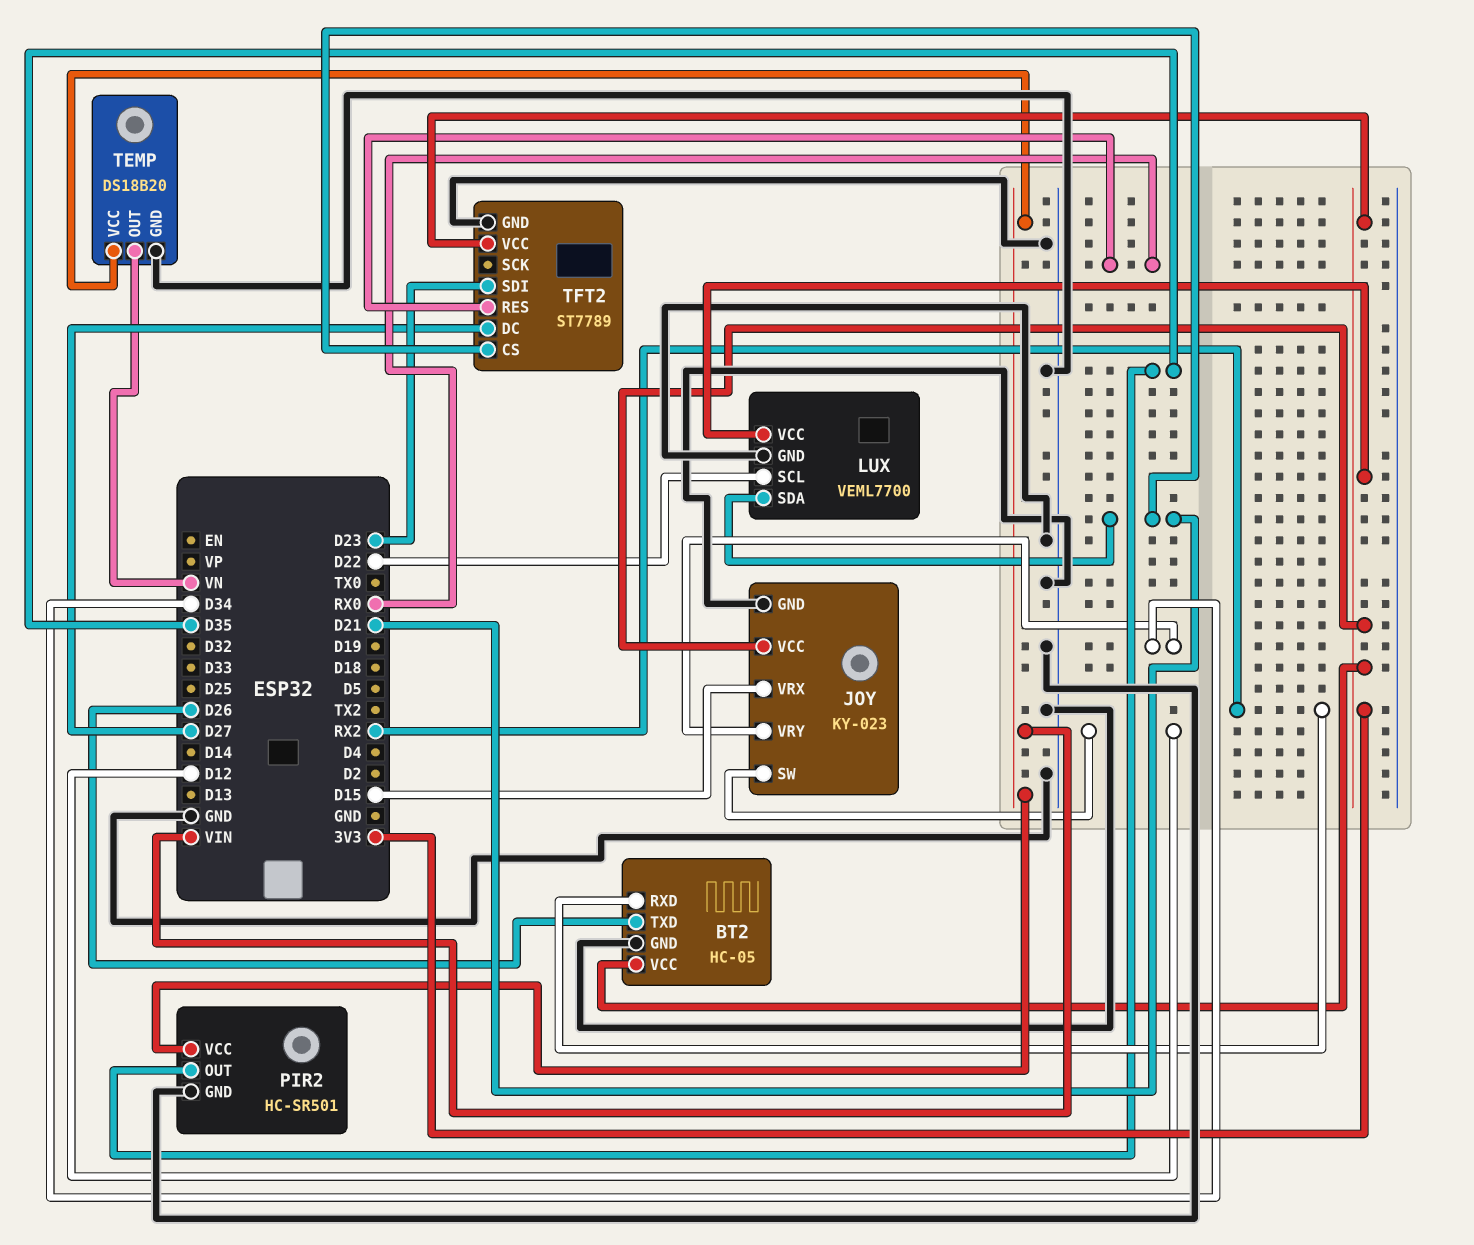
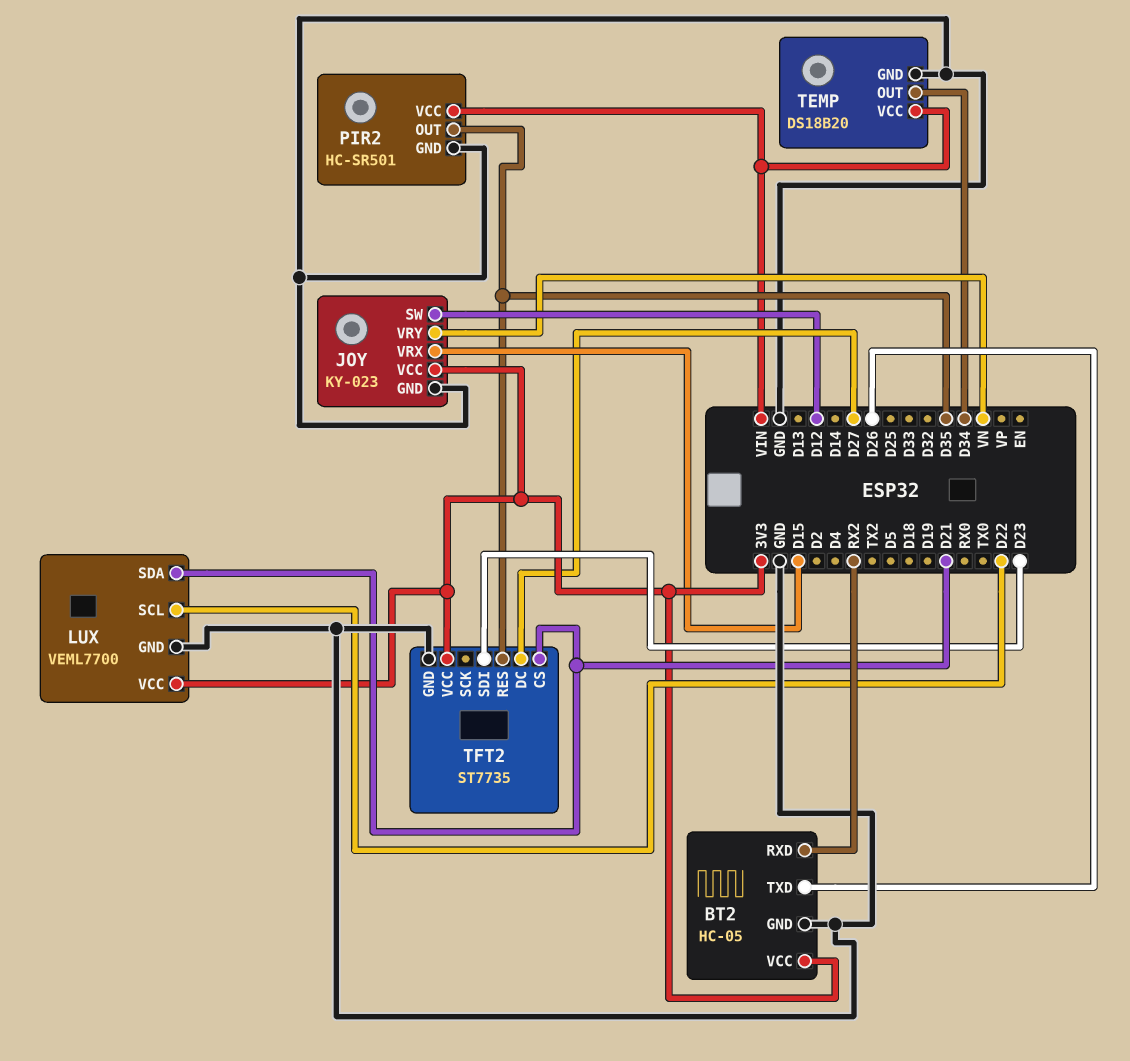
JOY pin VRY: D34 -> VN
TEMP pin OUT: VN -> D34
TFT2: ST7789 -> ST7735
TFT2 pin RES: RX0 -> D35

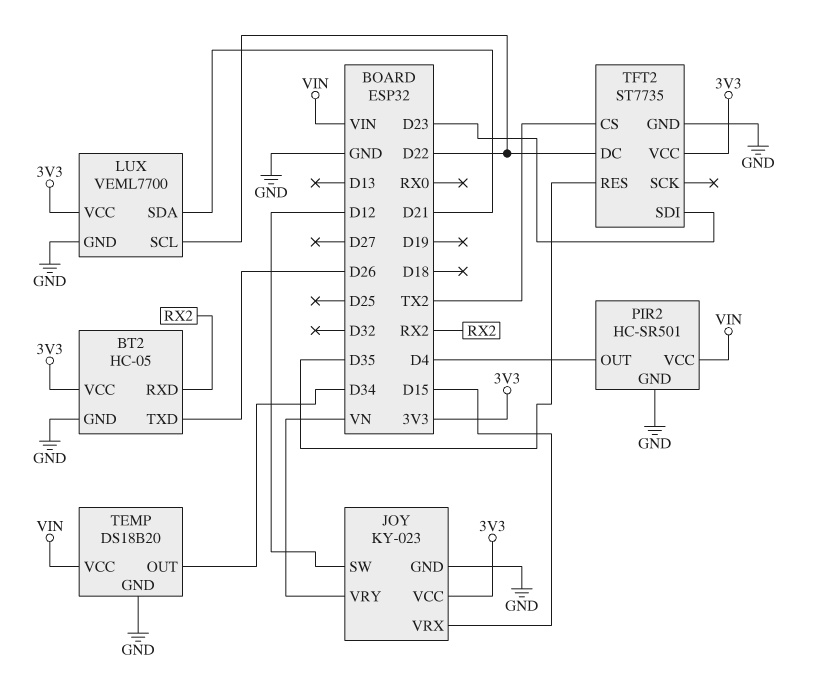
PIR2 pin OUT: D35 -> D4
TFT2 pin CS: D21 -> TX2
TFT2 pin DC: D27 -> D22

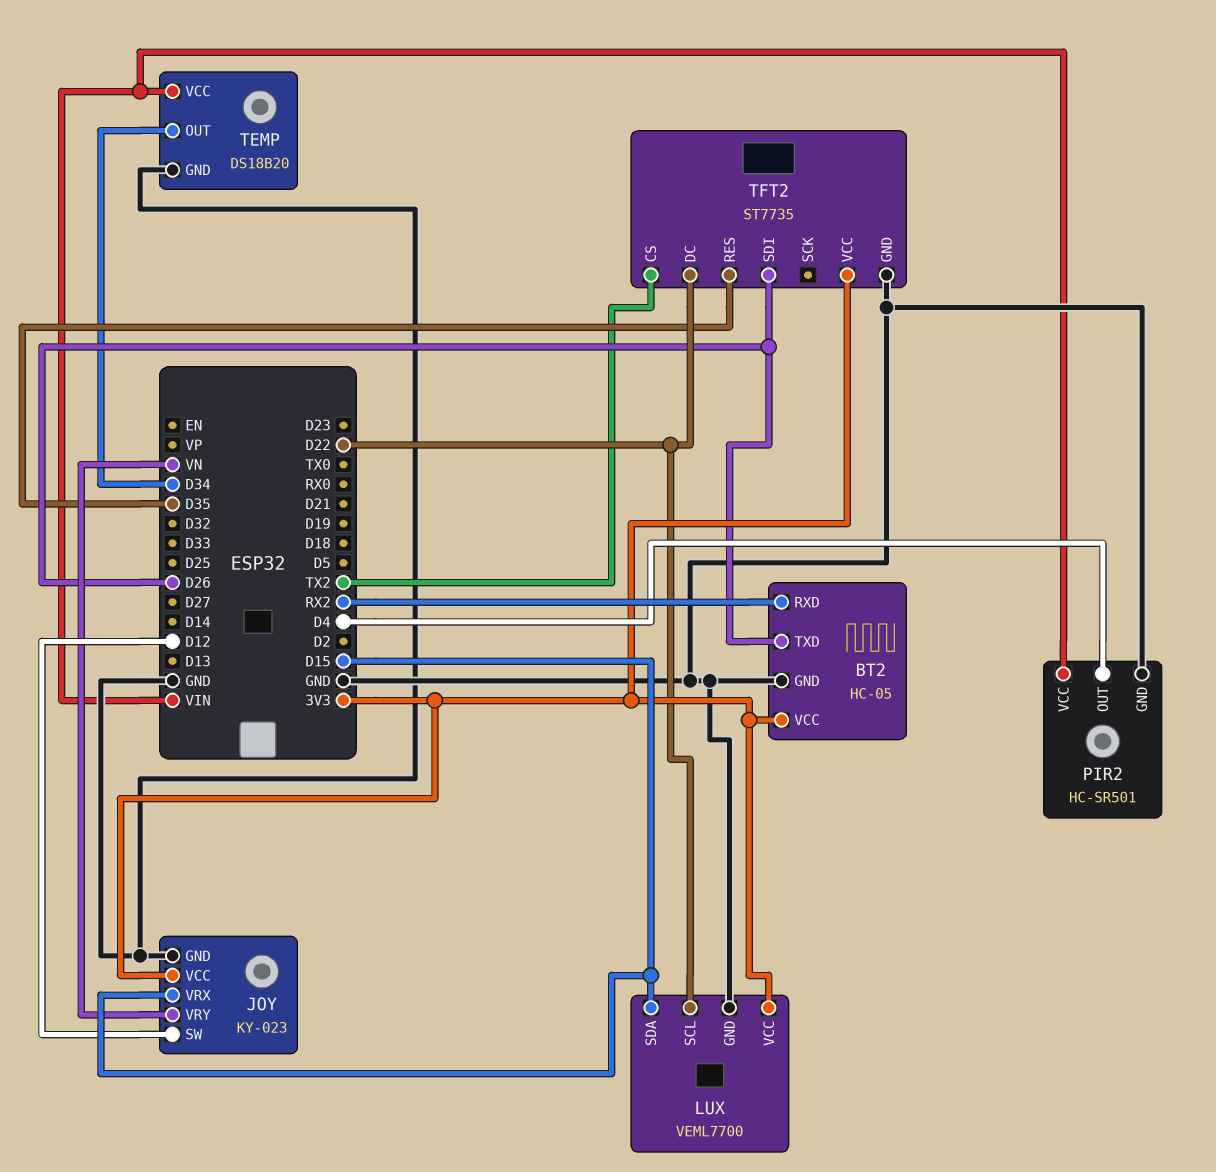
LUX pin SDA: D21 -> D15
TFT2 pin SDI: D23 -> D26

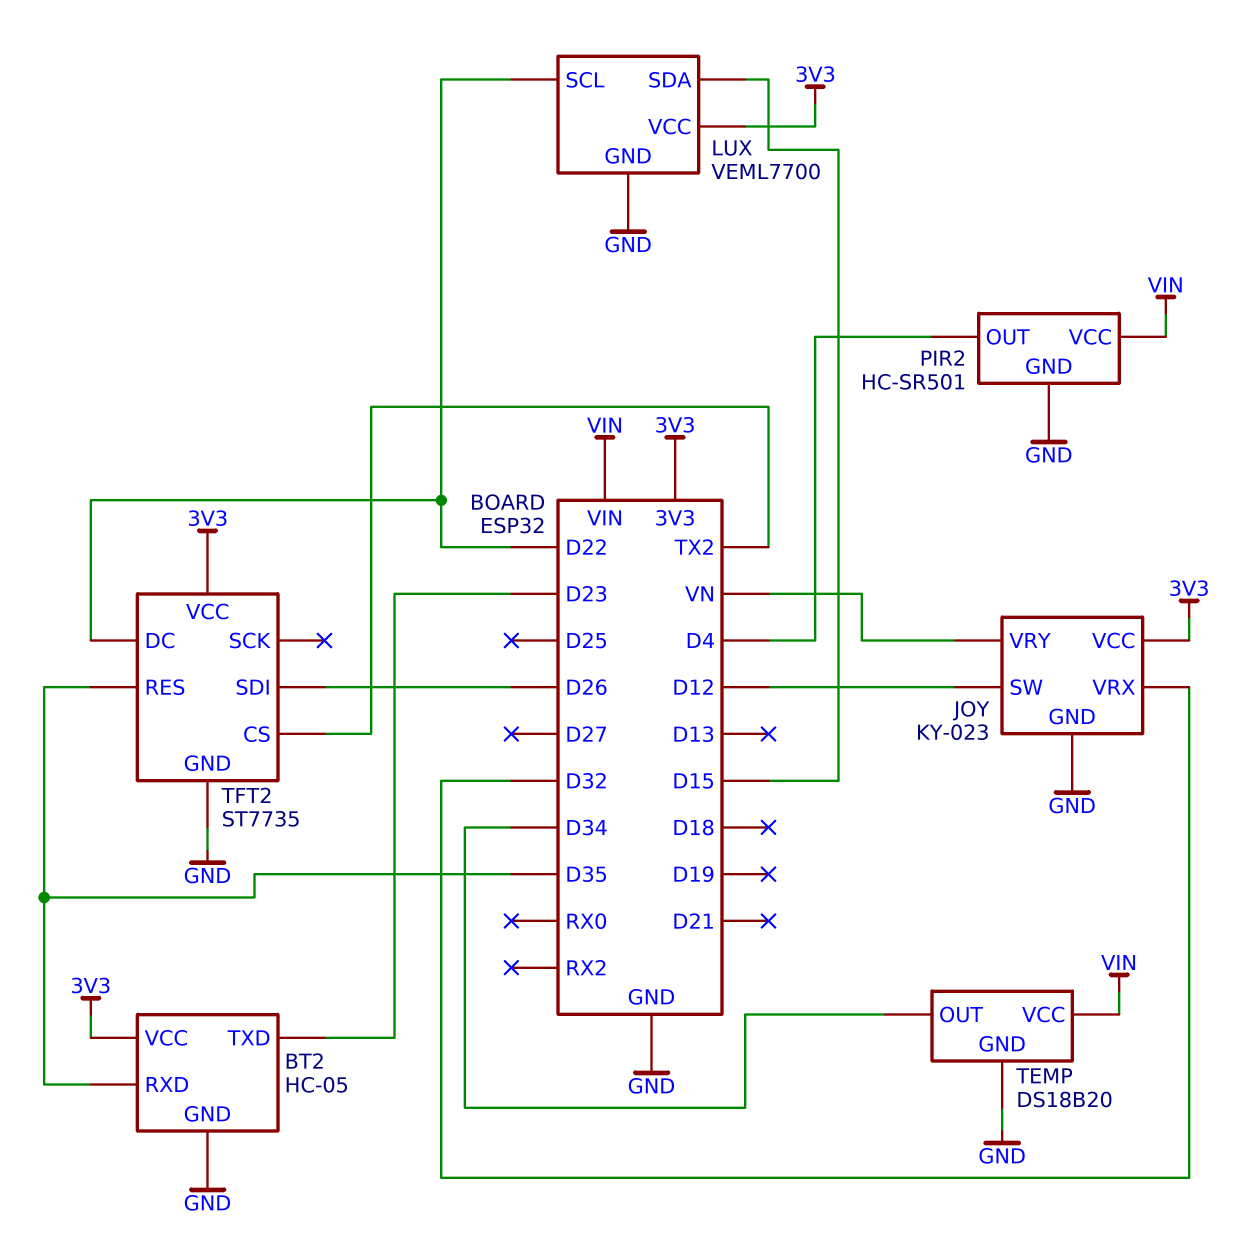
BT2 pin RXD: RX2 -> D35
BT2 pin TXD: D26 -> D23
JOY pin VRX: D15 -> D32

